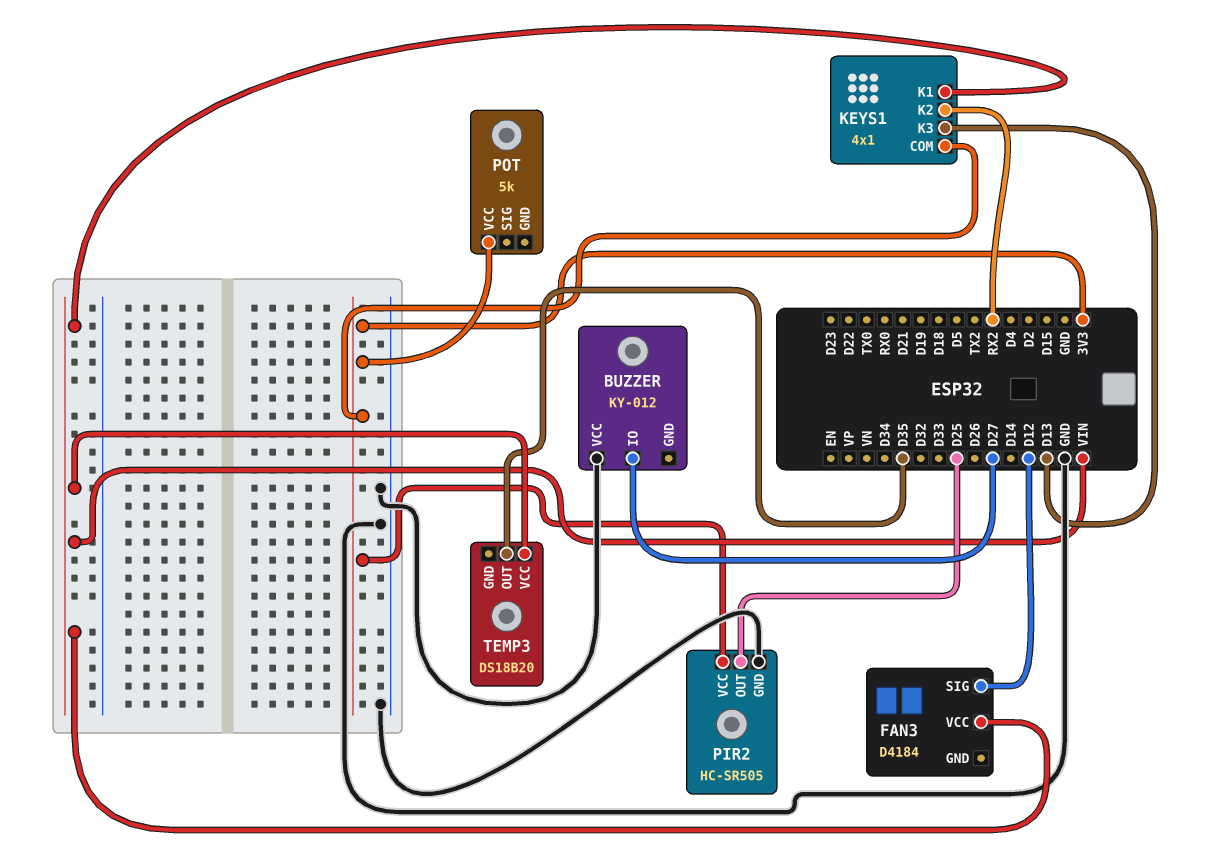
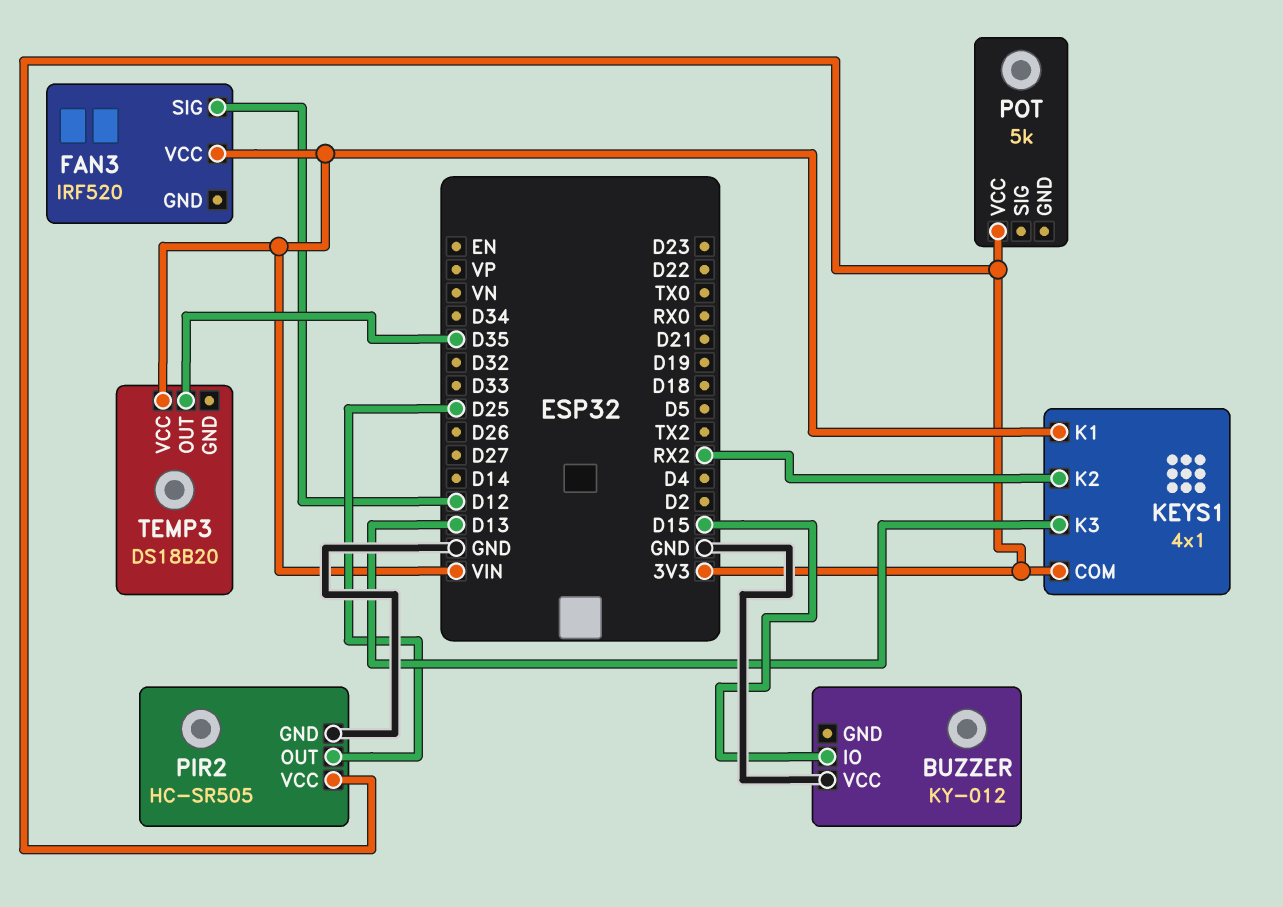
BUZZER pin IO: D27 -> D15
FAN3: D4184 -> IRF520

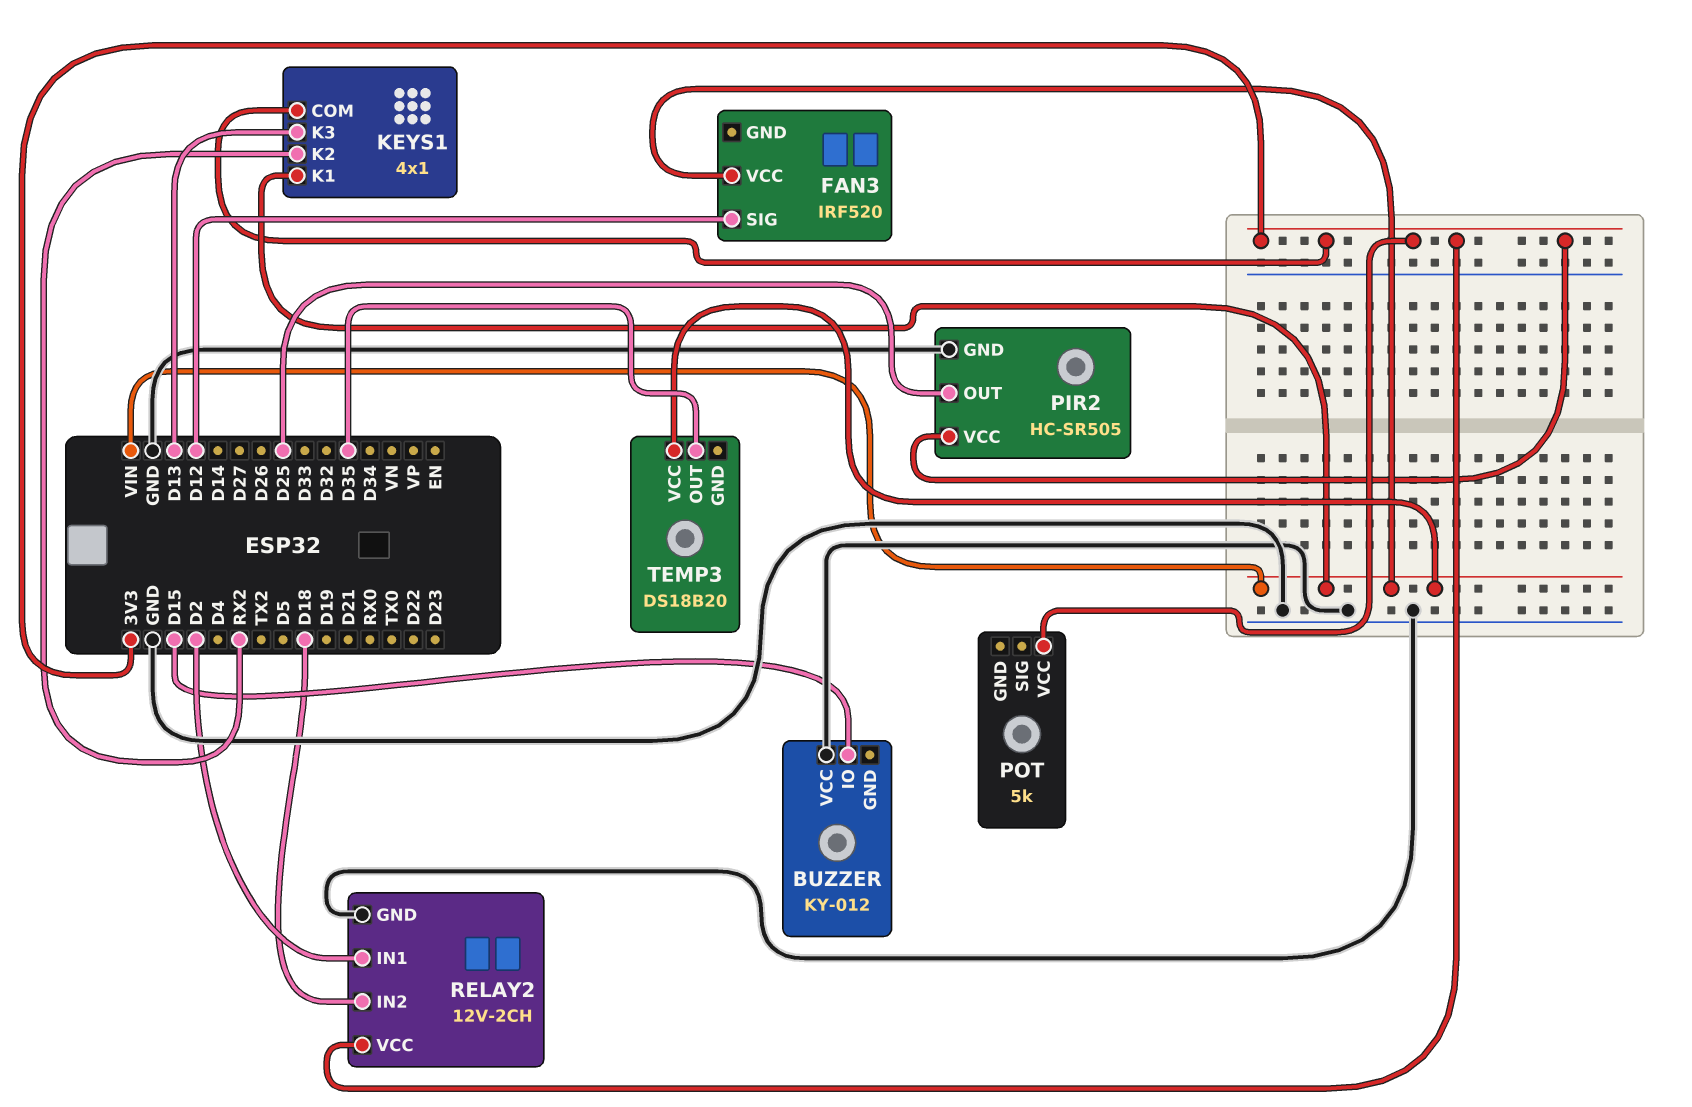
RELAY2: none -> 12V-2CH
RELAY2 pin GND: none -> GND
RELAY2 pin IN1: none -> D2
RELAY2 pin IN2: none -> D18
RELAY2 pin VCC: none -> 3V3

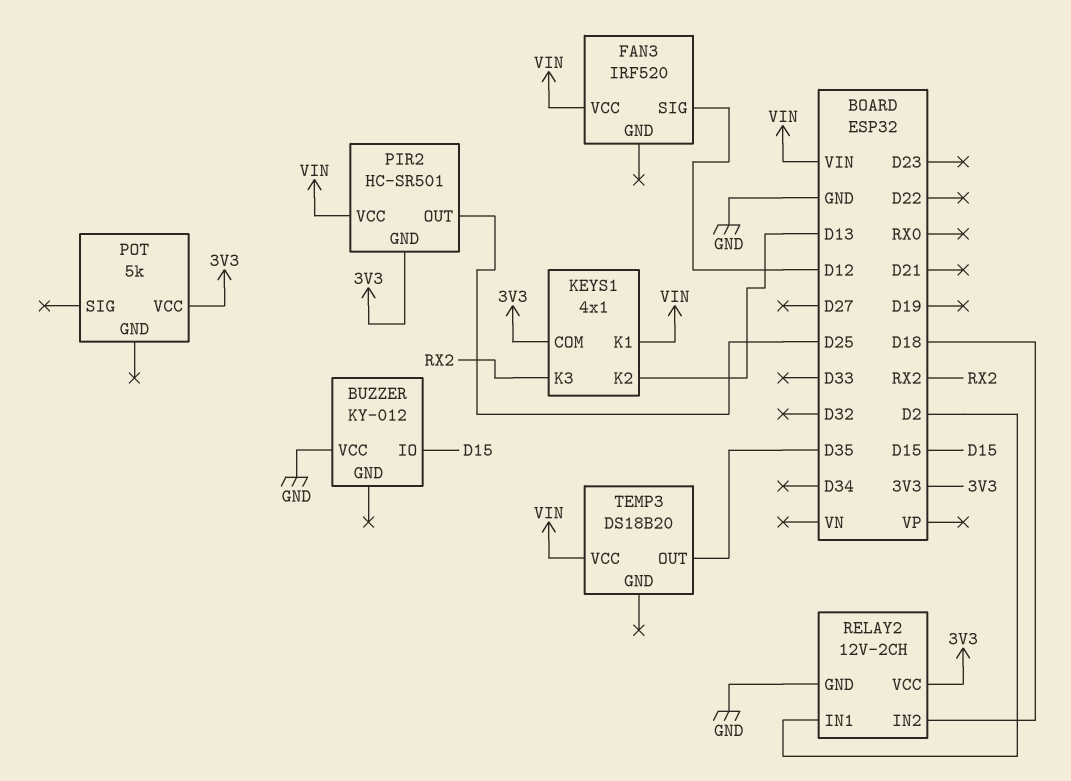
KEYS1 pin K2: RX2 -> D13
KEYS1 pin K3: D13 -> RX2
PIR2: HC-SR505 -> HC-SR501
PIR2 pin GND: GND -> 3V3
PIR2 pin VCC: 3V3 -> VIN

